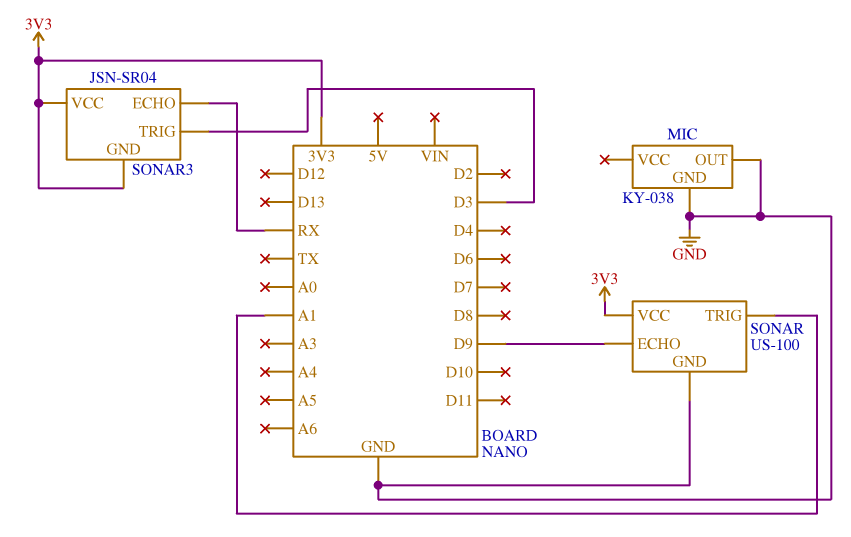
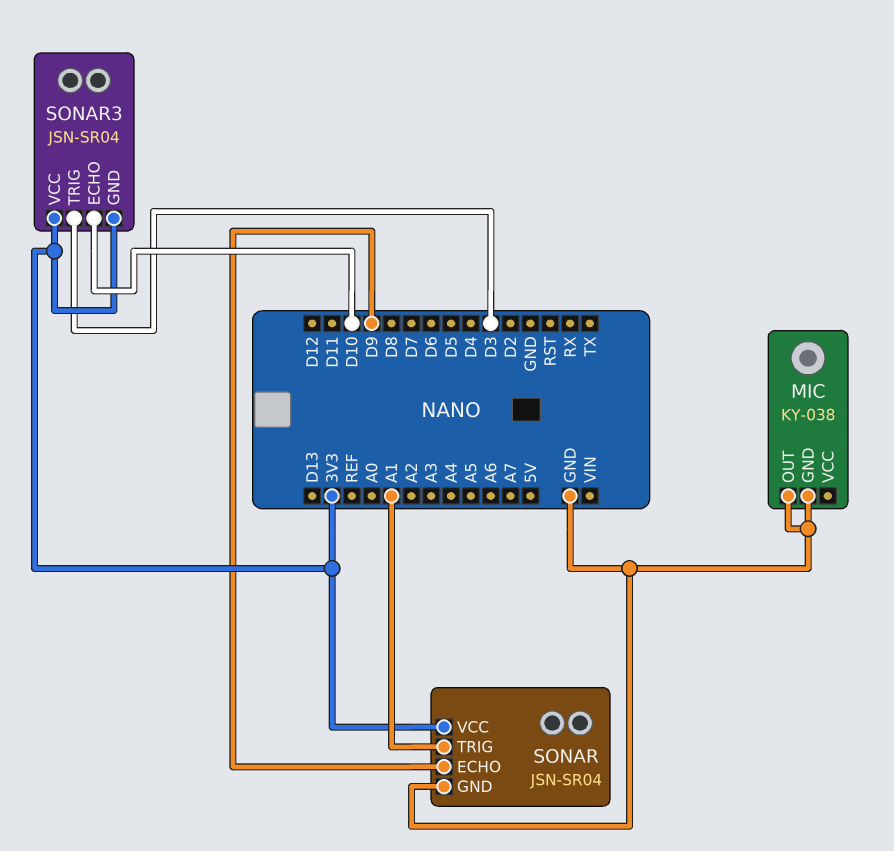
SONAR: US-100 -> JSN-SR04
SONAR3 pin ECHO: RX -> D10

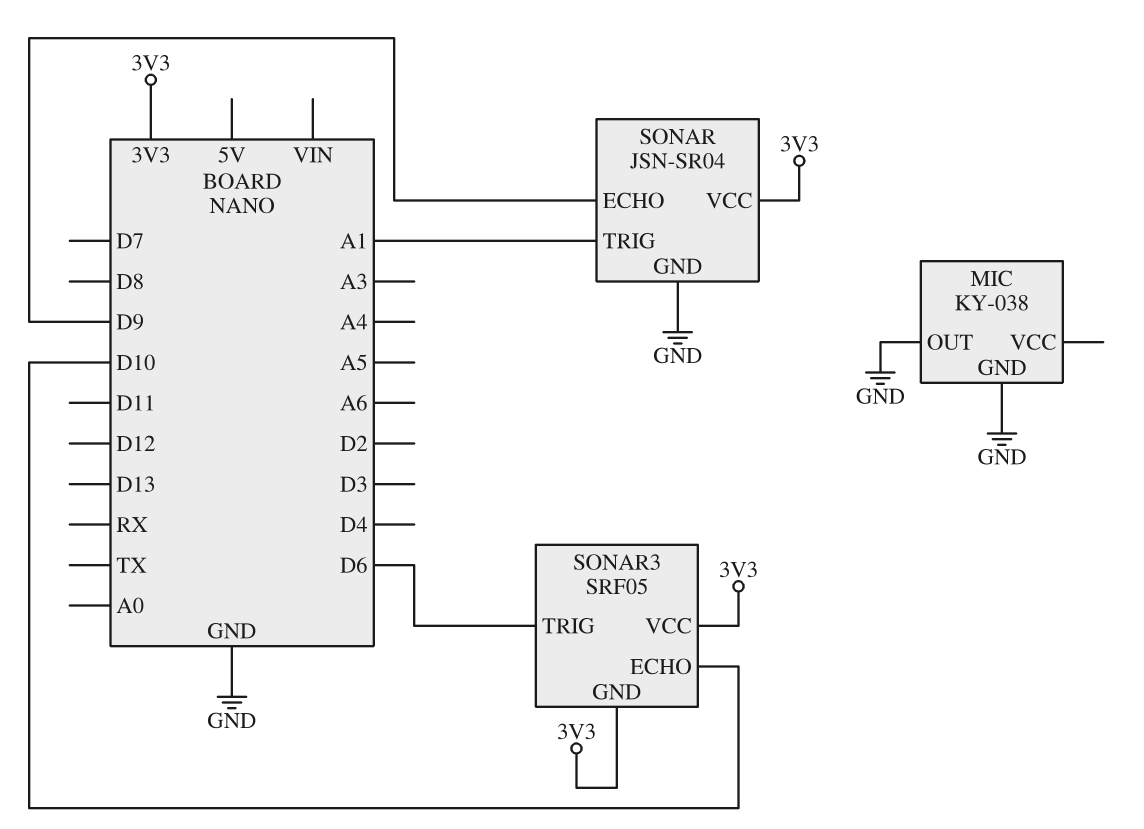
SONAR3: JSN-SR04 -> SRF05
SONAR3 pin TRIG: D3 -> D6

